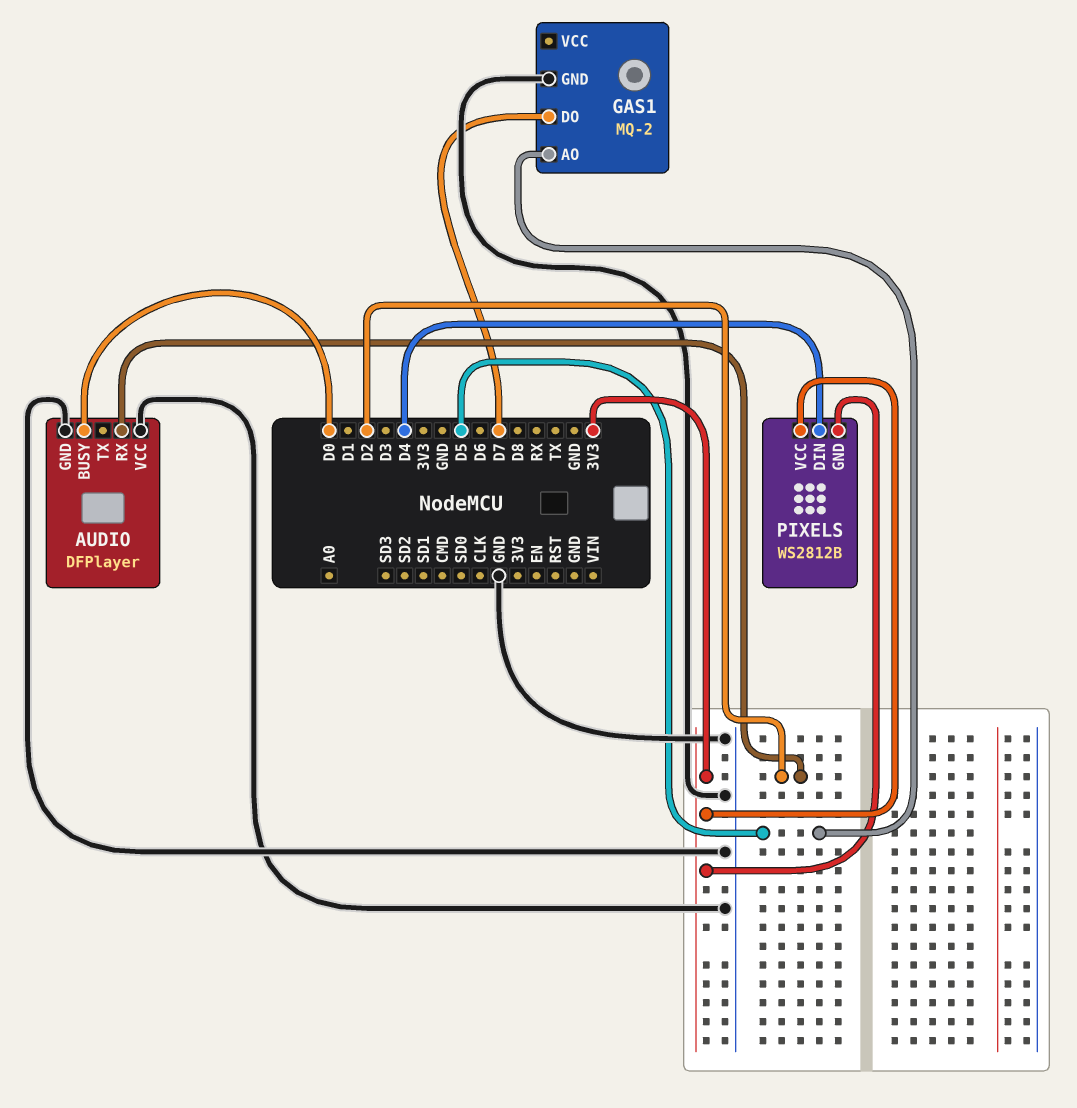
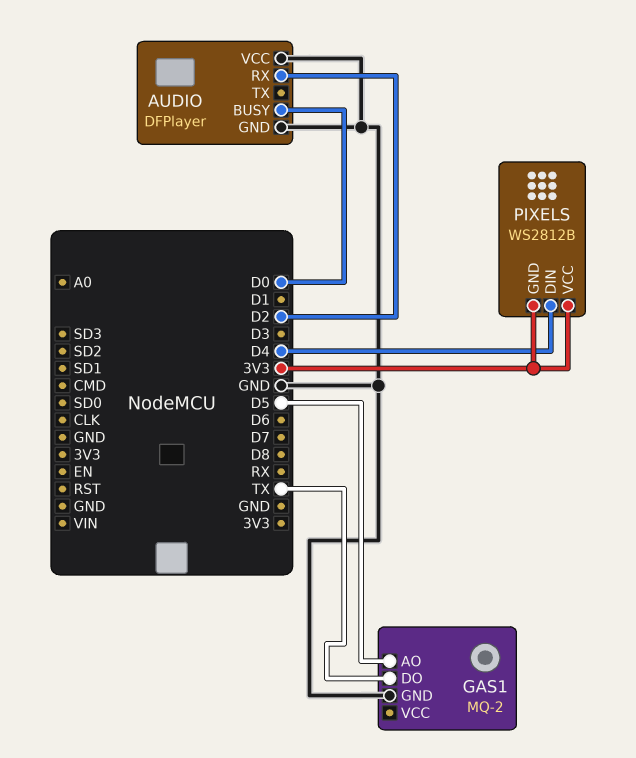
GAS1 pin DO: D7 -> TX

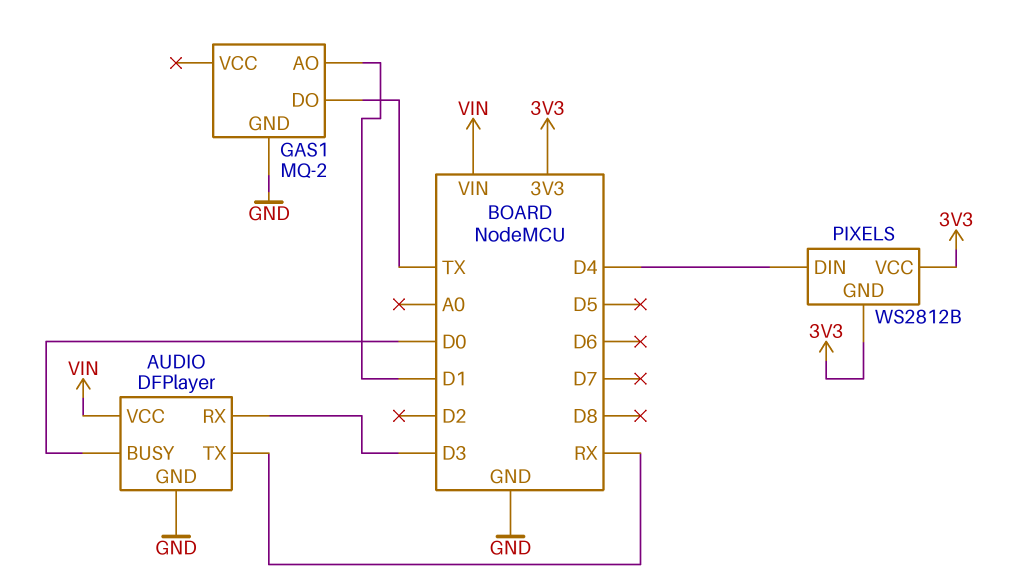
AUDIO pin RX: D2 -> D3
AUDIO pin TX: none -> RX
AUDIO pin VCC: GND -> VIN
GAS1 pin AO: D5 -> D1

